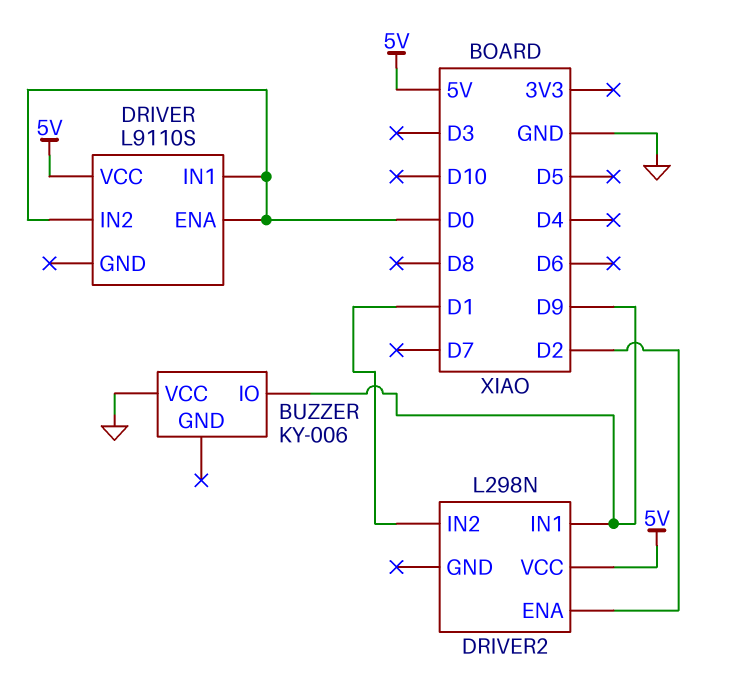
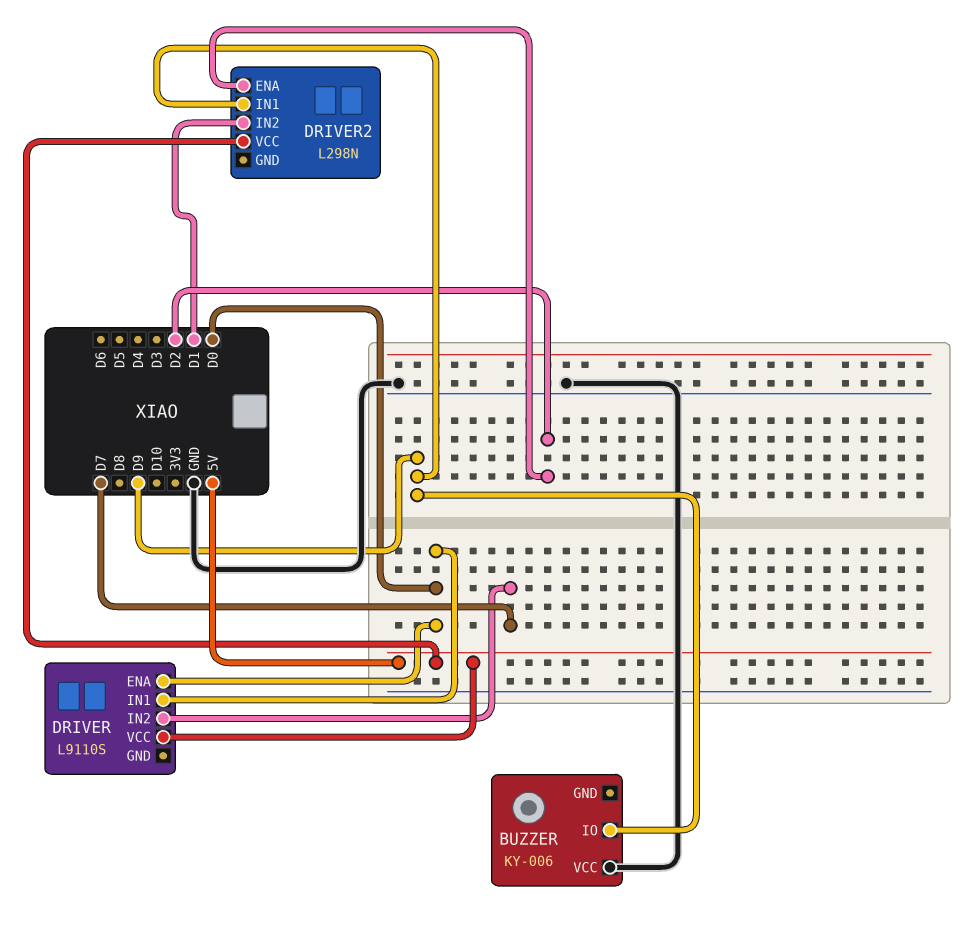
DRIVER pin IN2: D0 -> D7

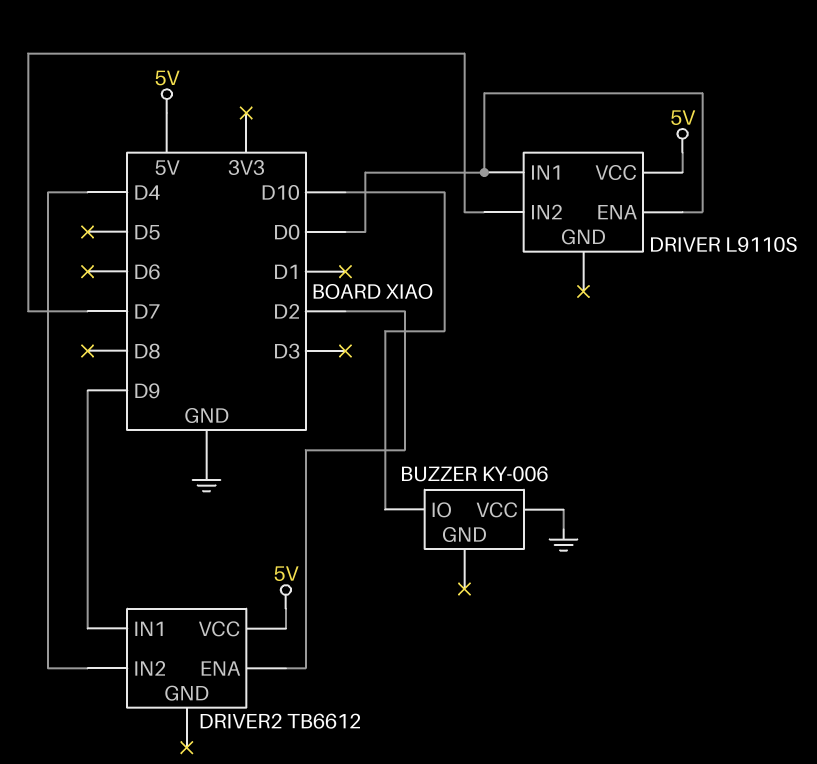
BUZZER pin IO: D9 -> D10
DRIVER2: L298N -> TB6612
DRIVER2 pin IN2: D1 -> D4

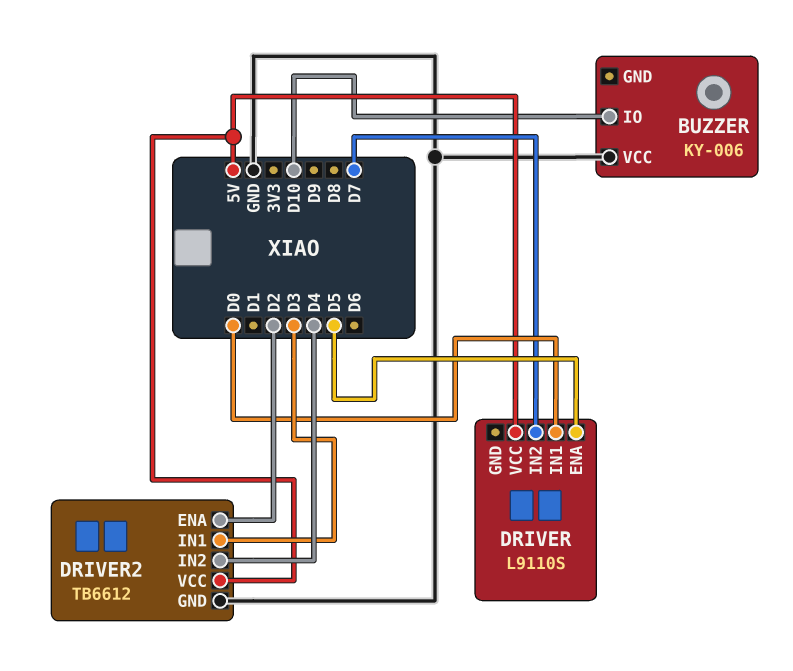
DRIVER pin ENA: D0 -> D5
DRIVER2 pin GND: none -> GND
DRIVER2 pin IN1: D9 -> D3

